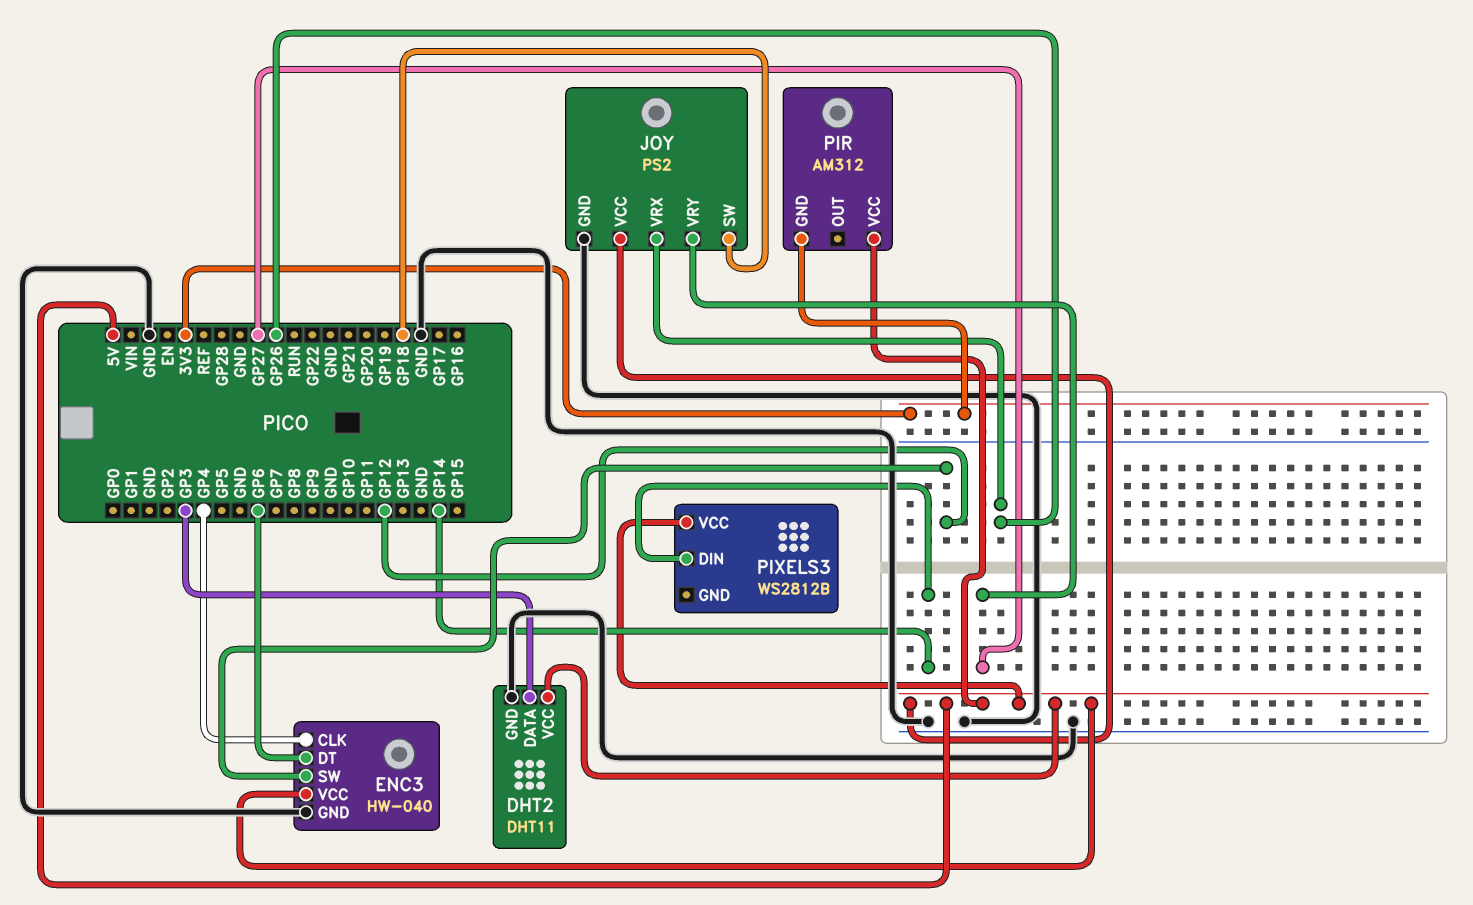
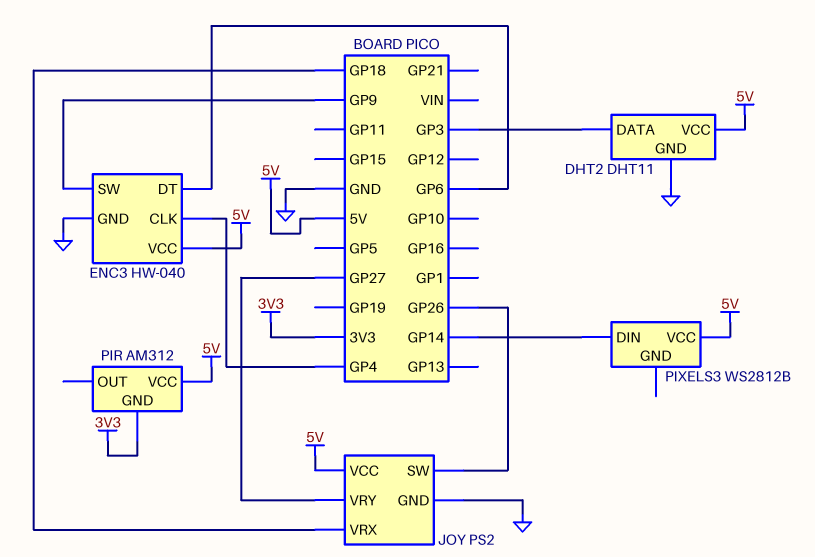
ENC3 pin SW: GP12 -> GP9
JOY pin SW: GP18 -> GP26
JOY pin VRX: GP26 -> GP18

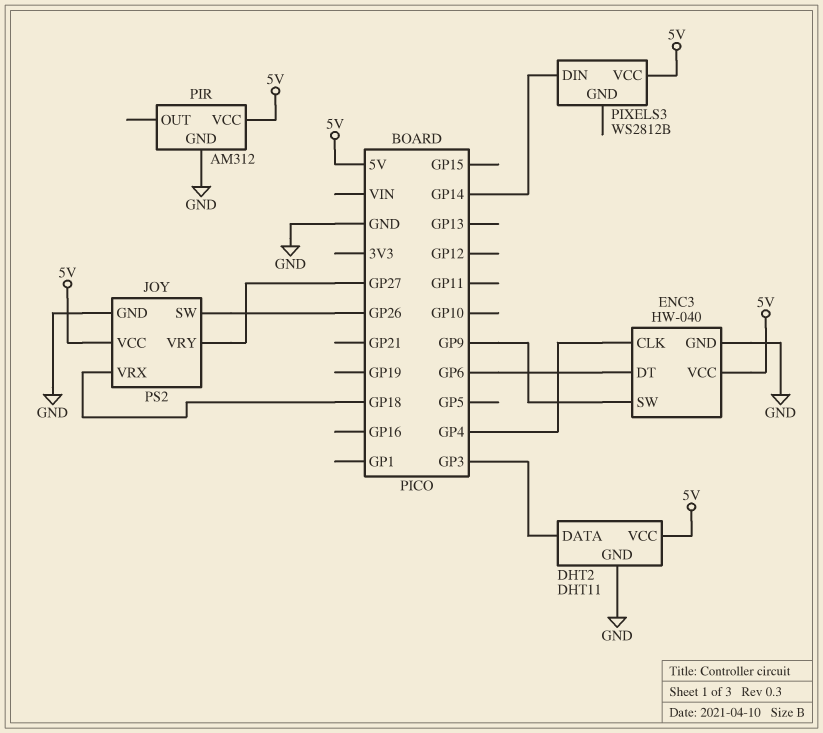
PIR pin GND: 3V3 -> GND

